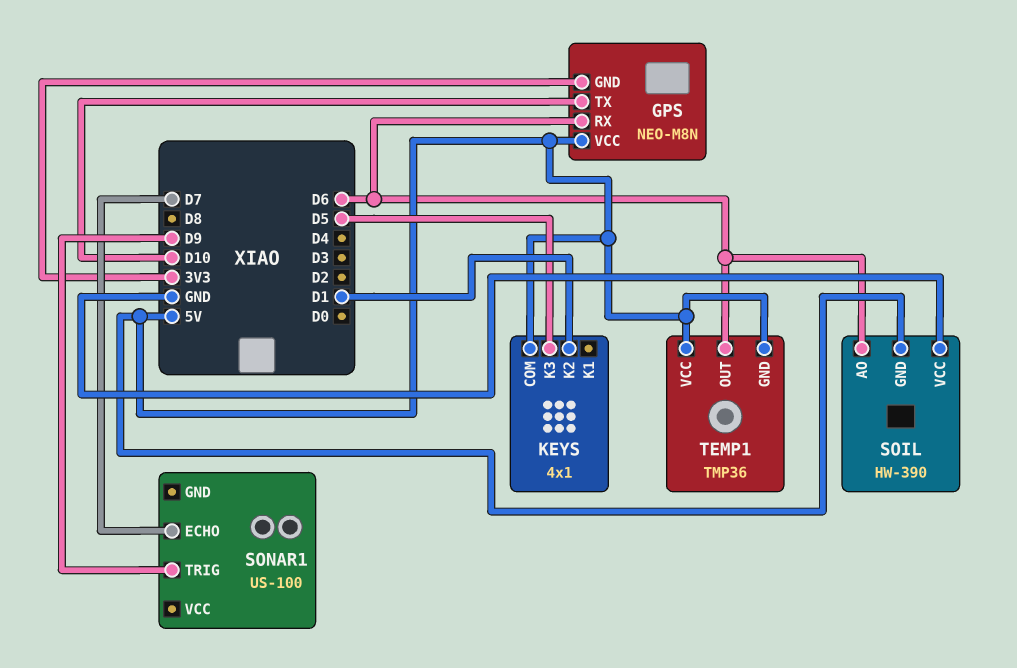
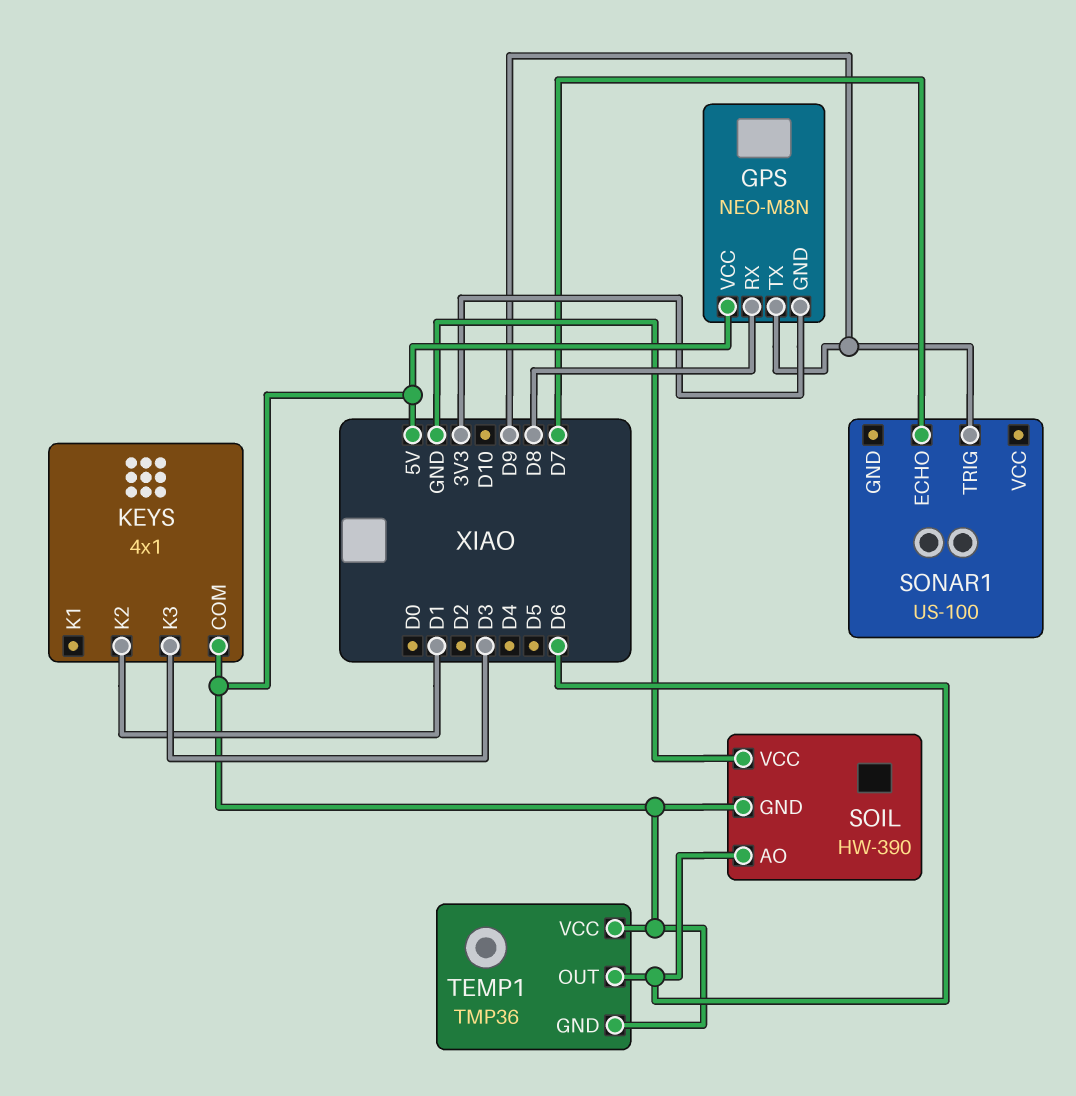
GPS pin RX: D6 -> D8
GPS pin TX: D10 -> D9
KEYS pin K3: D5 -> D3

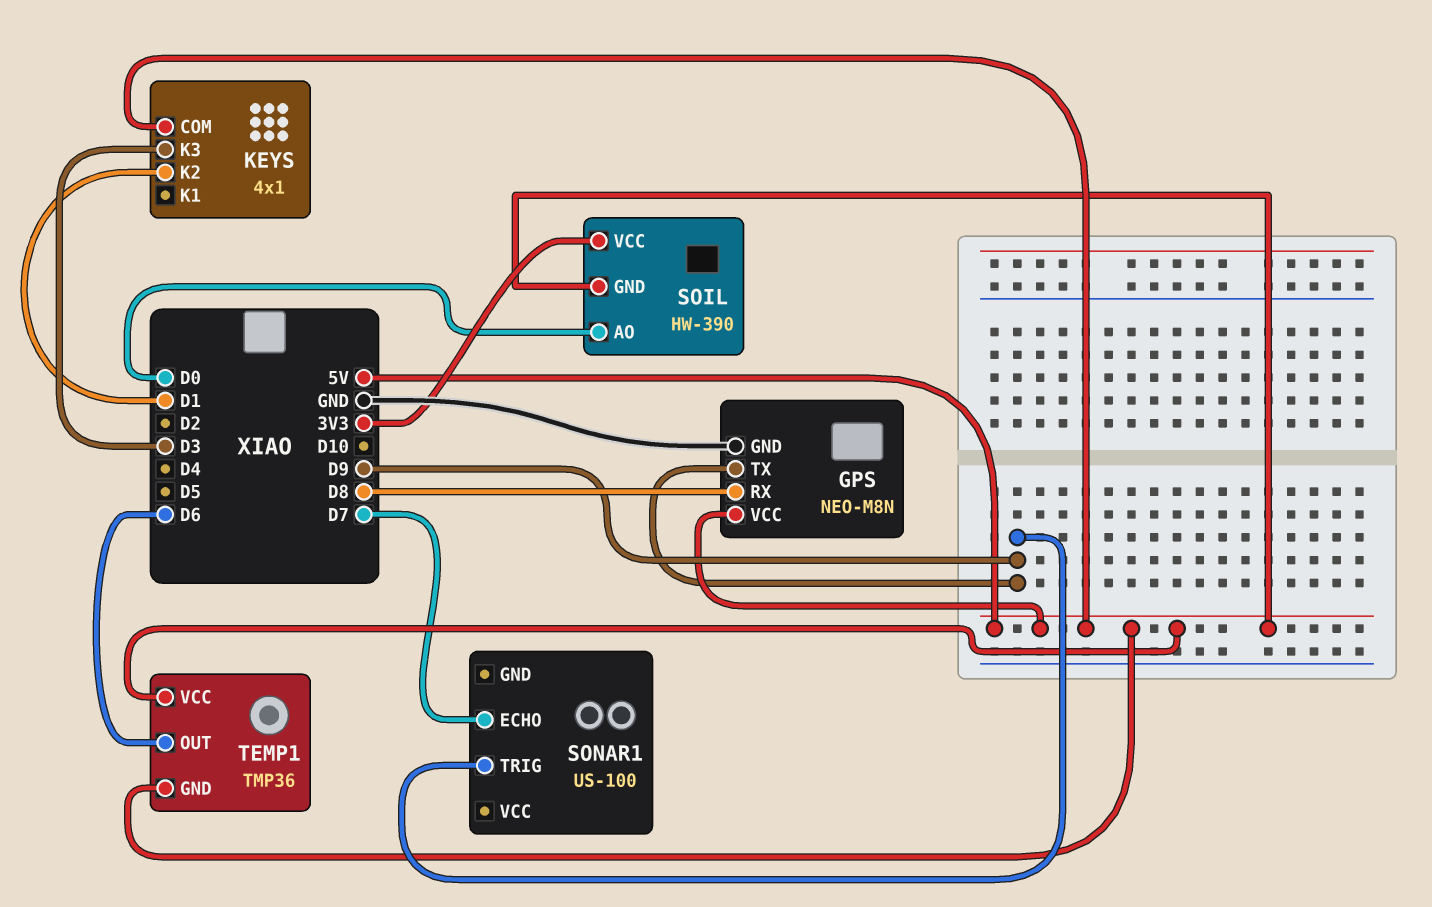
GPS pin GND: 3V3 -> GND
SOIL pin AO: D6 -> D0
SOIL pin VCC: GND -> 3V3

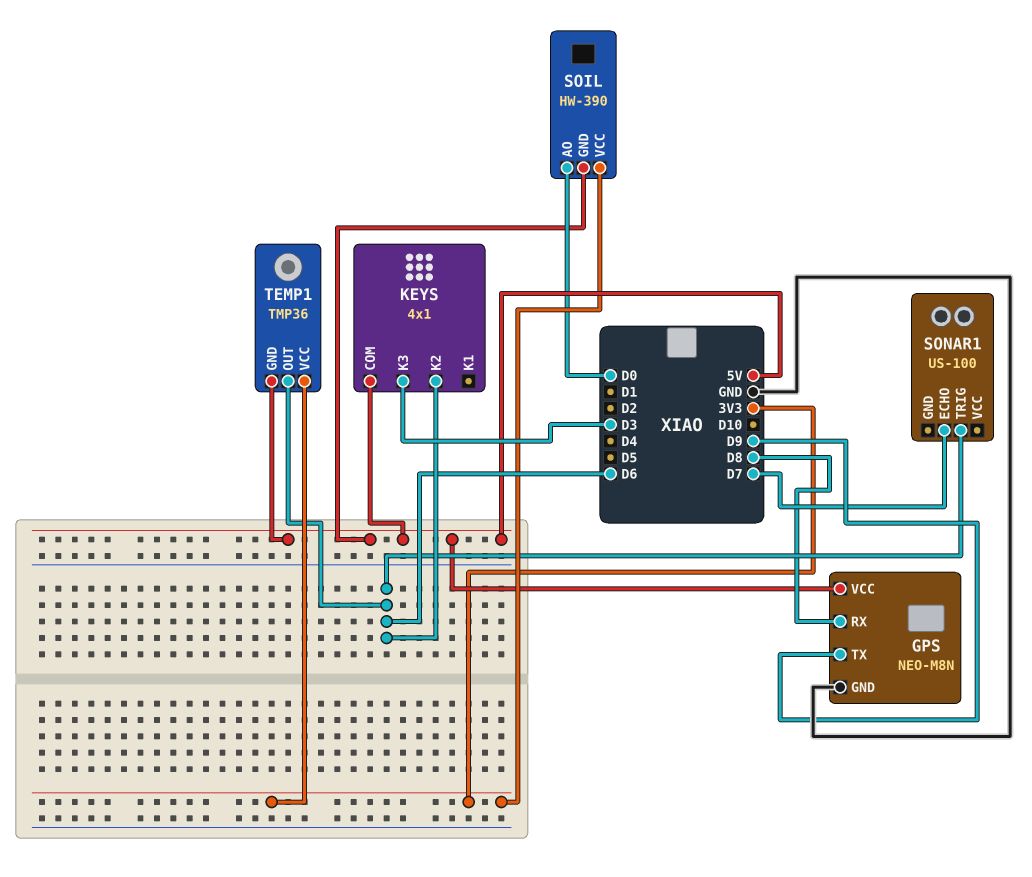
KEYS pin K2: D1 -> D6
SONAR1 pin TRIG: D9 -> D6
TEMP1 pin VCC: 5V -> 3V3

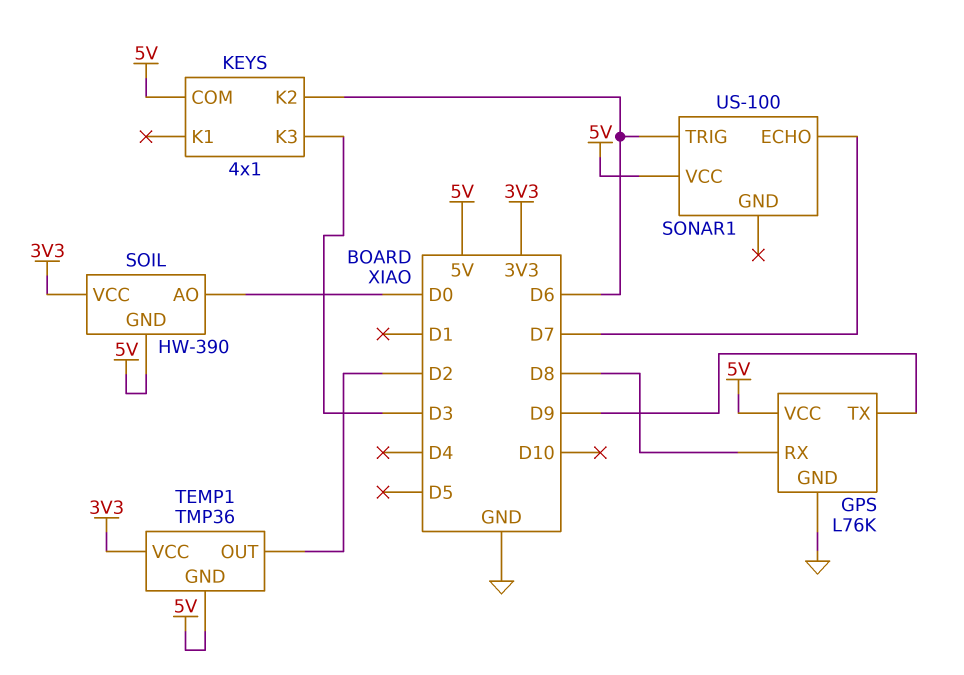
GPS: NEO-M8N -> L76K
SONAR1 pin VCC: none -> 5V
TEMP1 pin OUT: D6 -> D2

